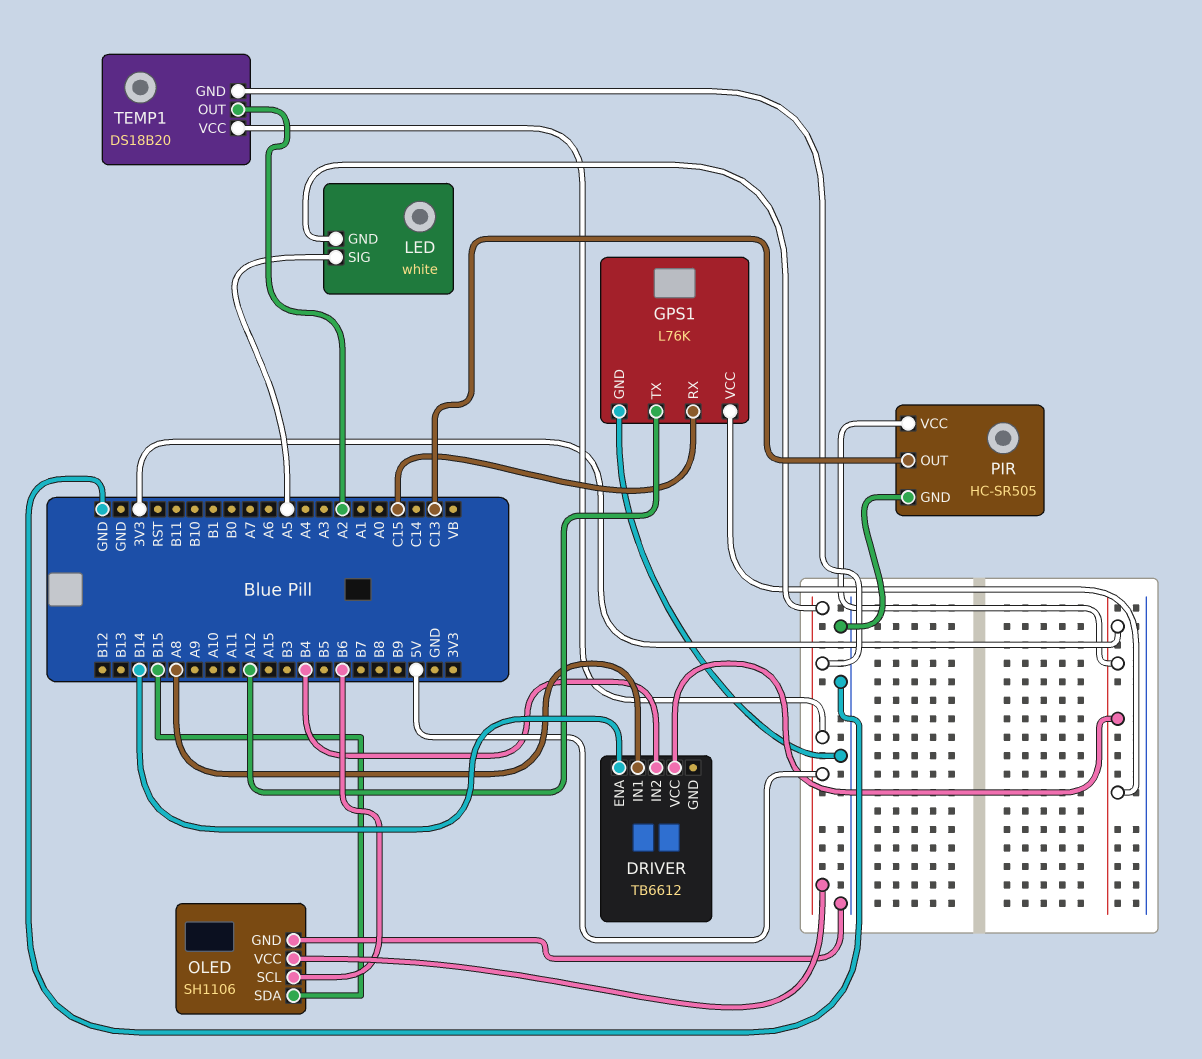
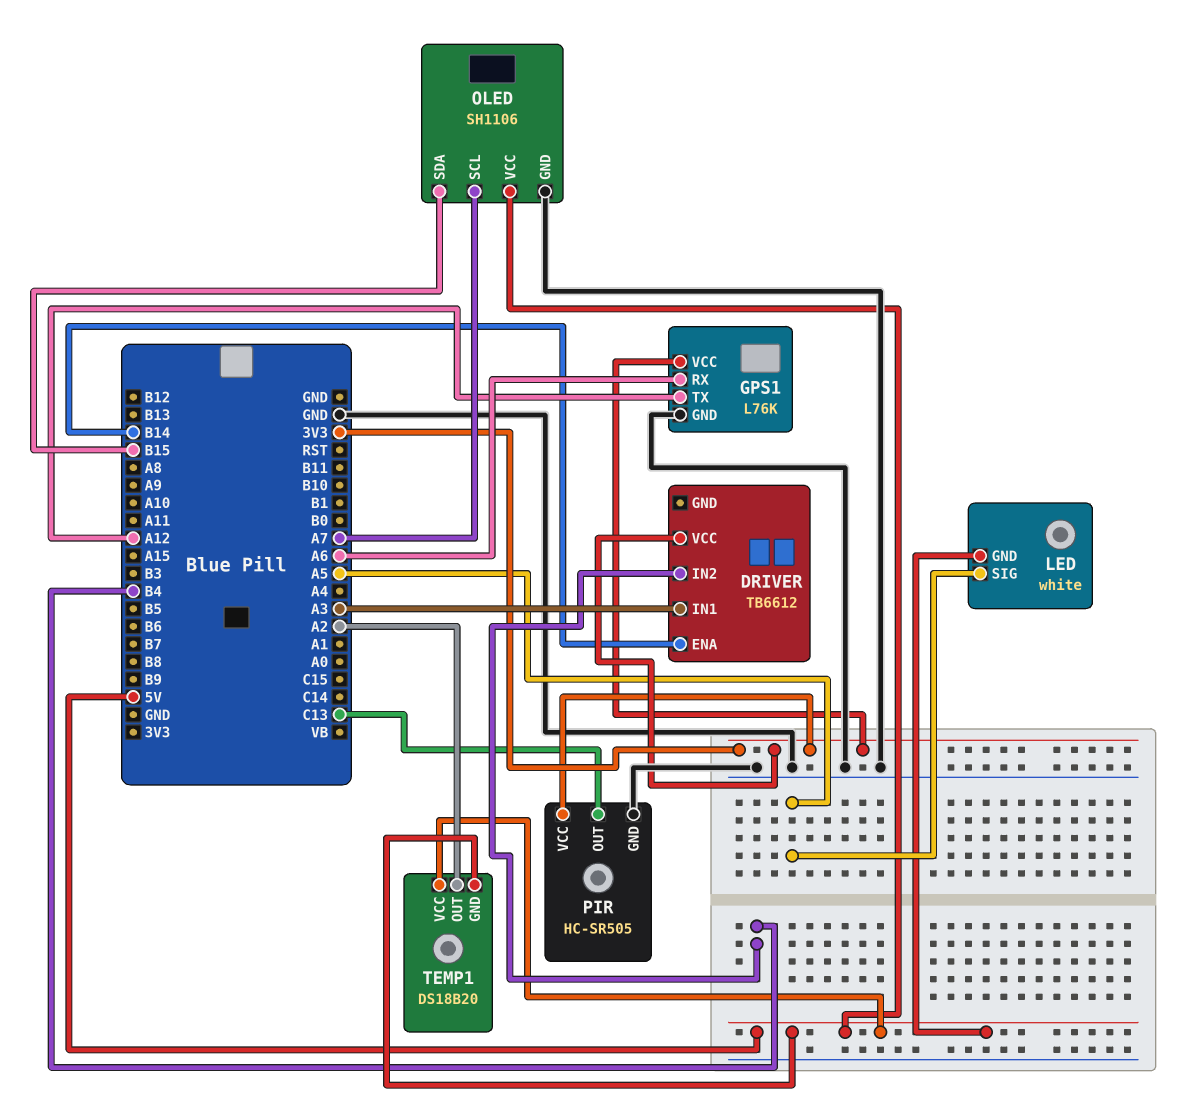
DRIVER pin IN1: A8 -> A3
GPS1 pin RX: C15 -> A6
OLED pin SCL: B6 -> A7

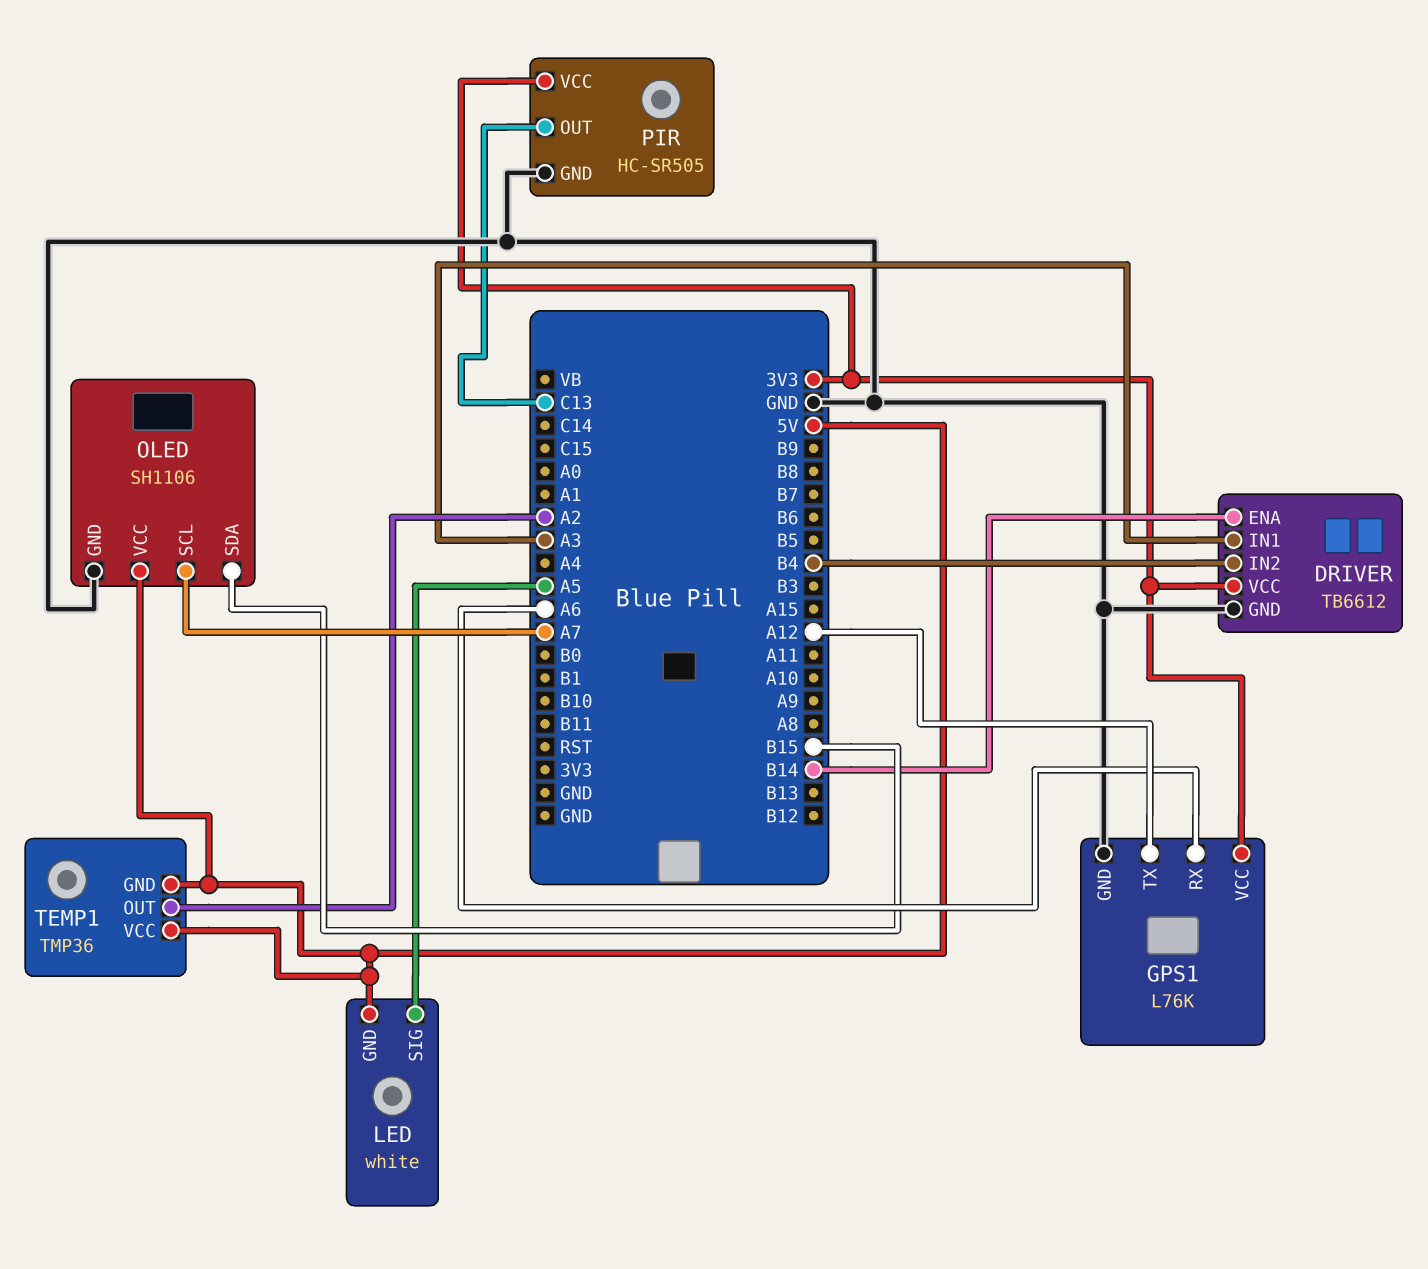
DRIVER pin GND: none -> GND
TEMP1: DS18B20 -> TMP36

